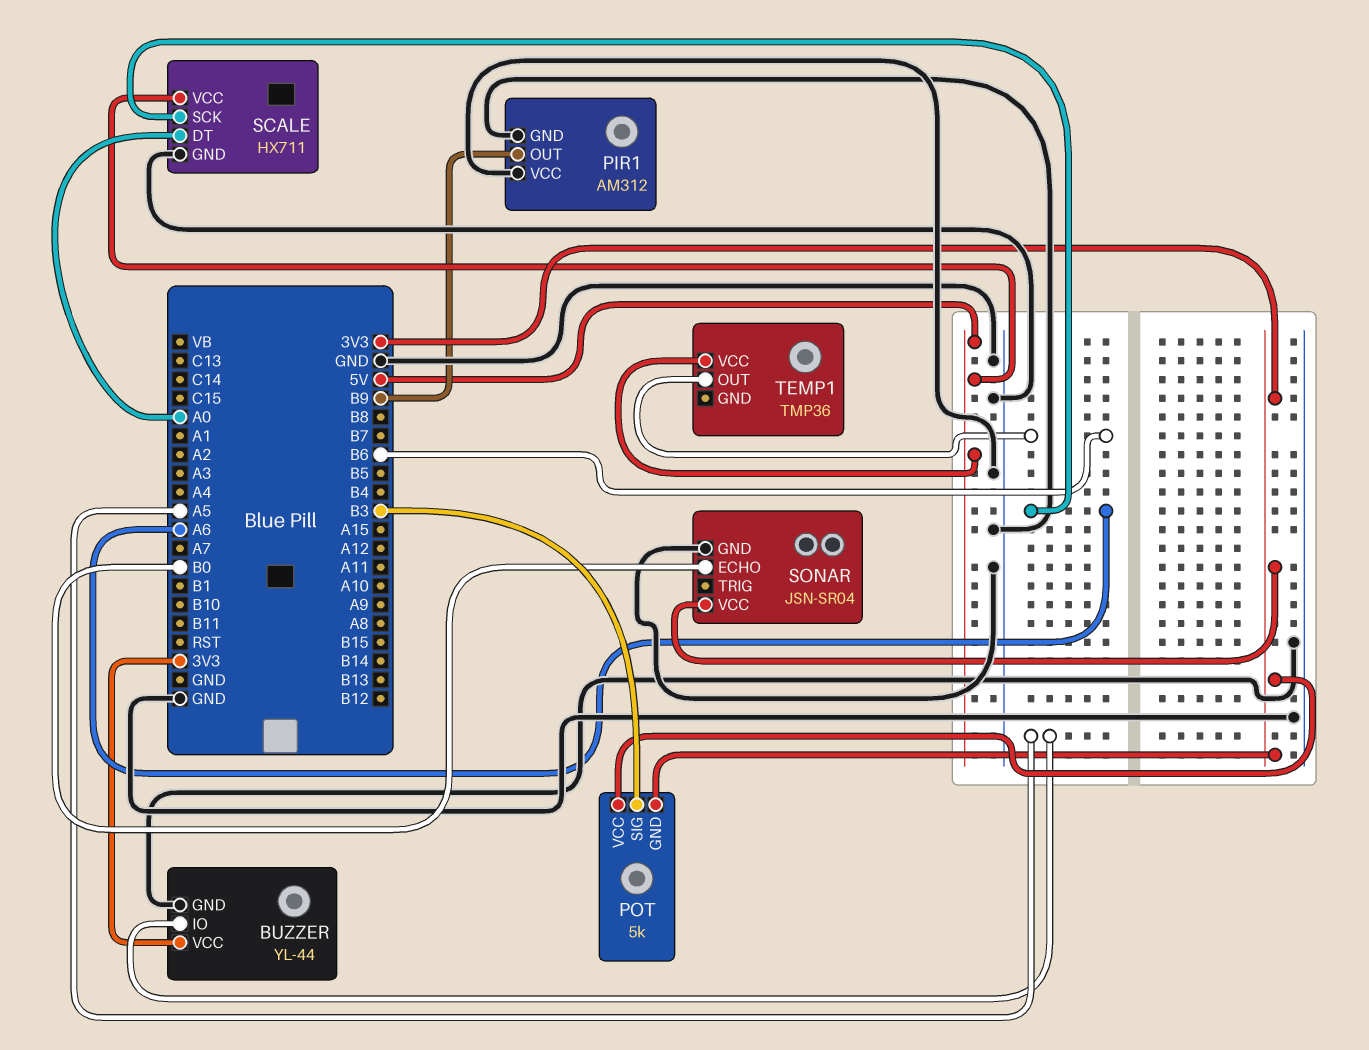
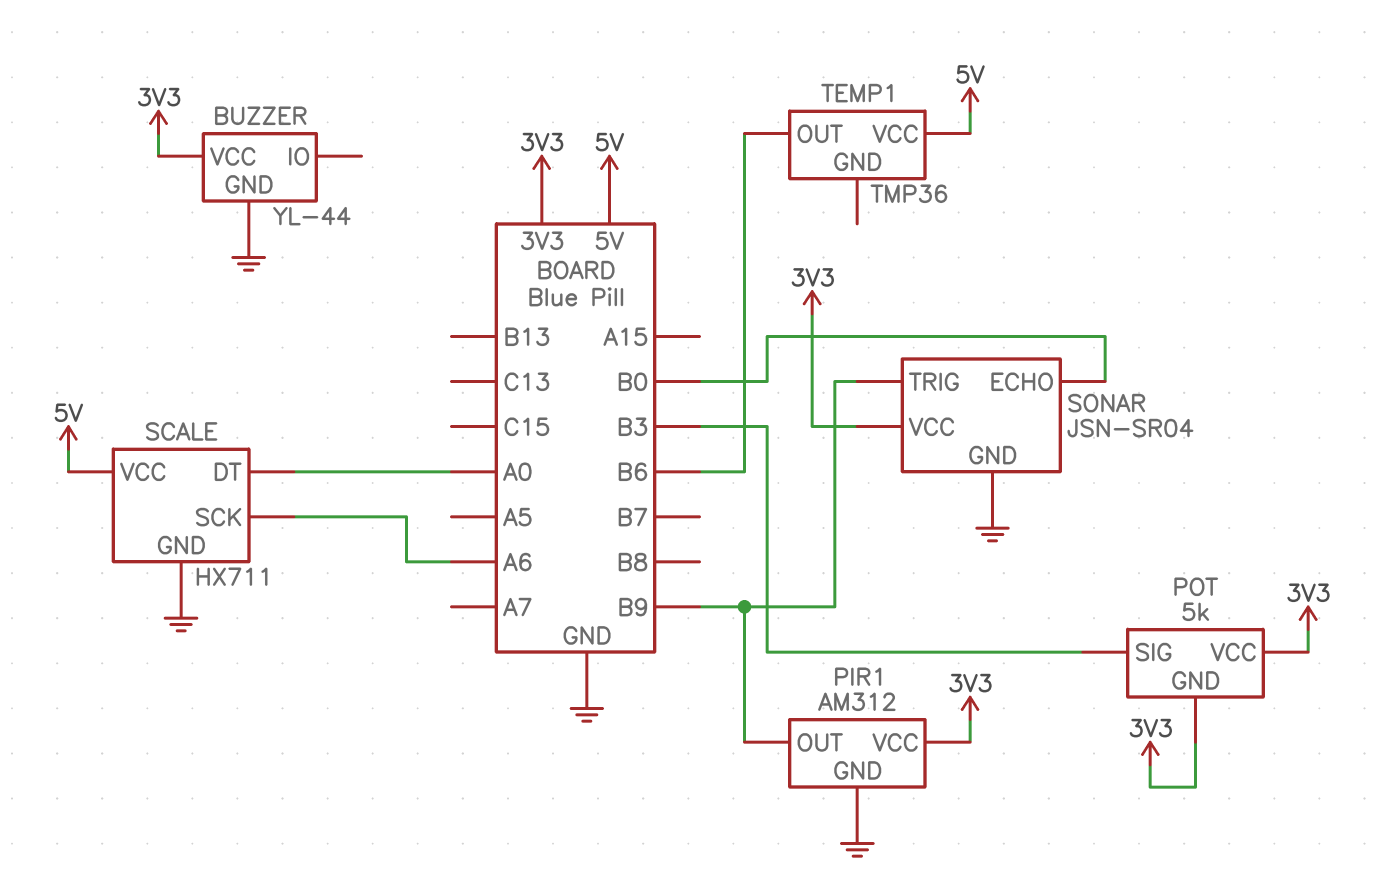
BUZZER pin IO: A5 -> none
PIR1 pin VCC: GND -> 3V3
SONAR pin TRIG: none -> B9

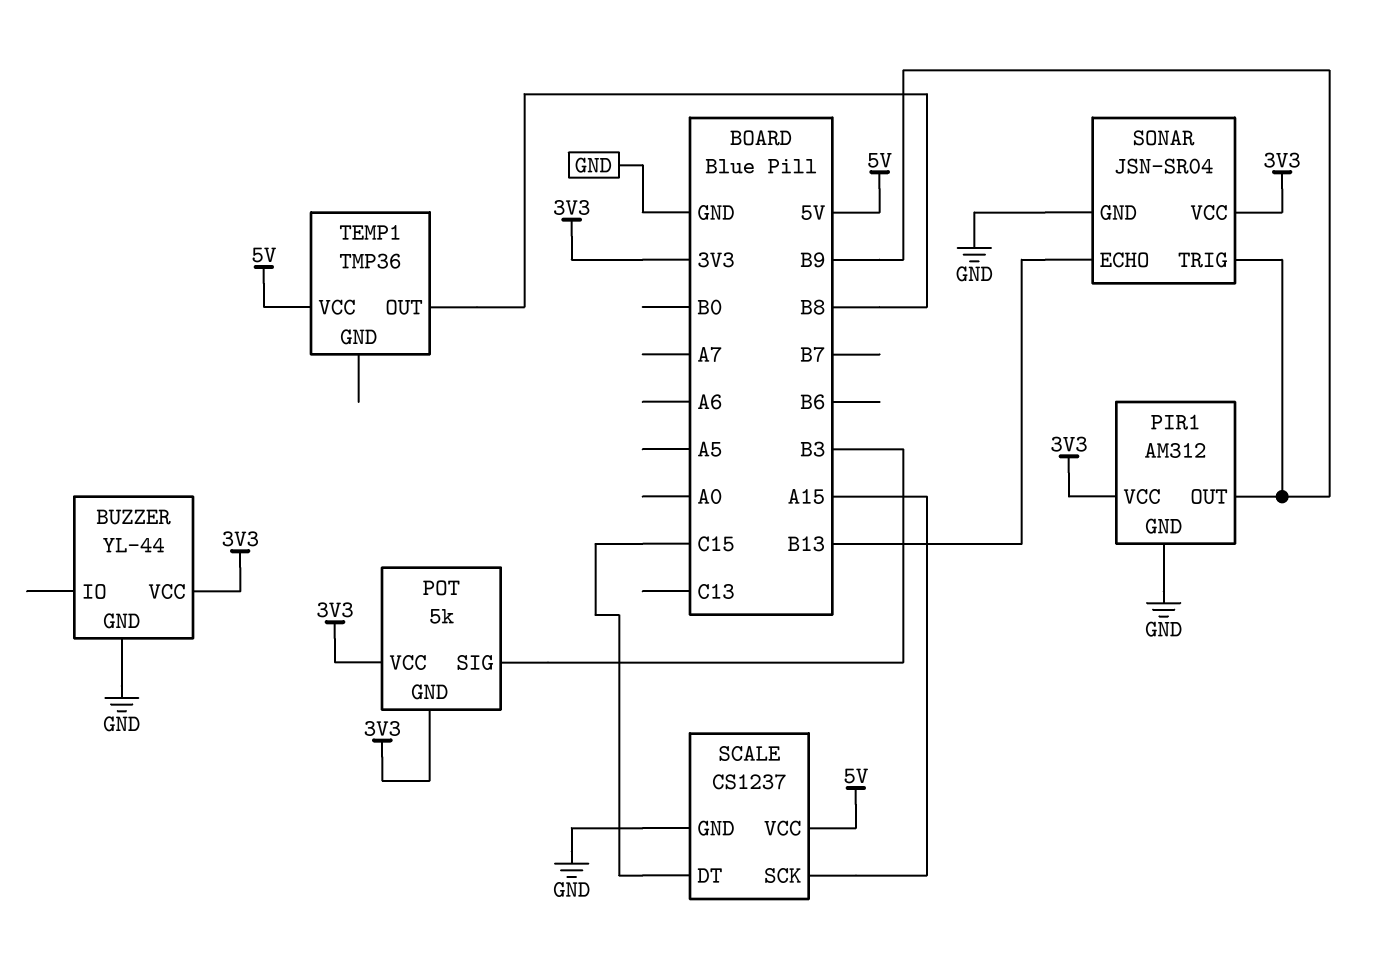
SCALE: HX711 -> CS1237
SCALE pin DT: A0 -> C15
SCALE pin SCK: A6 -> A15
SONAR pin ECHO: B0 -> B13
TEMP1 pin OUT: B6 -> B8

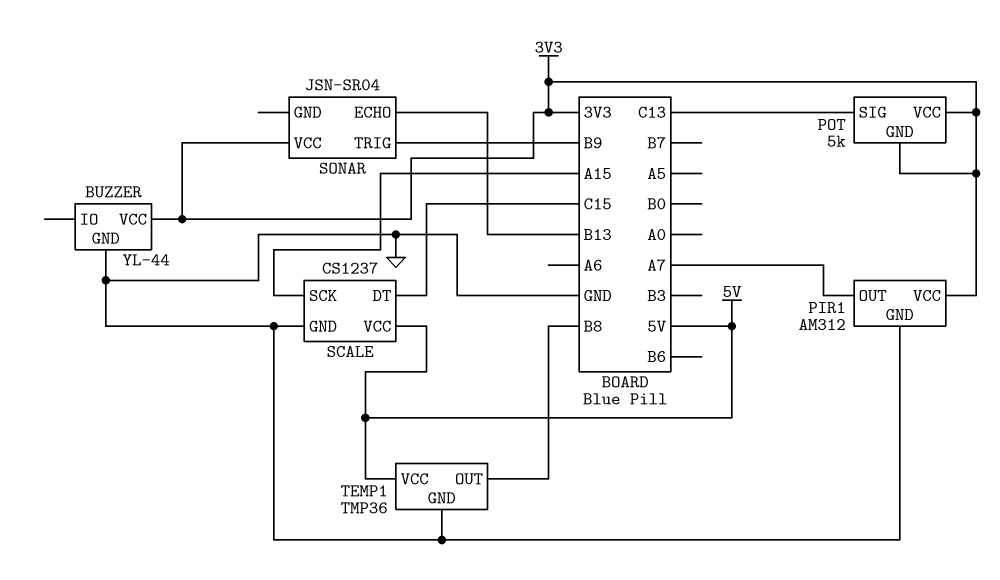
PIR1 pin OUT: B9 -> A7
POT pin SIG: B3 -> C13
SONAR pin GND: GND -> none
TEMP1 pin GND: none -> GND

